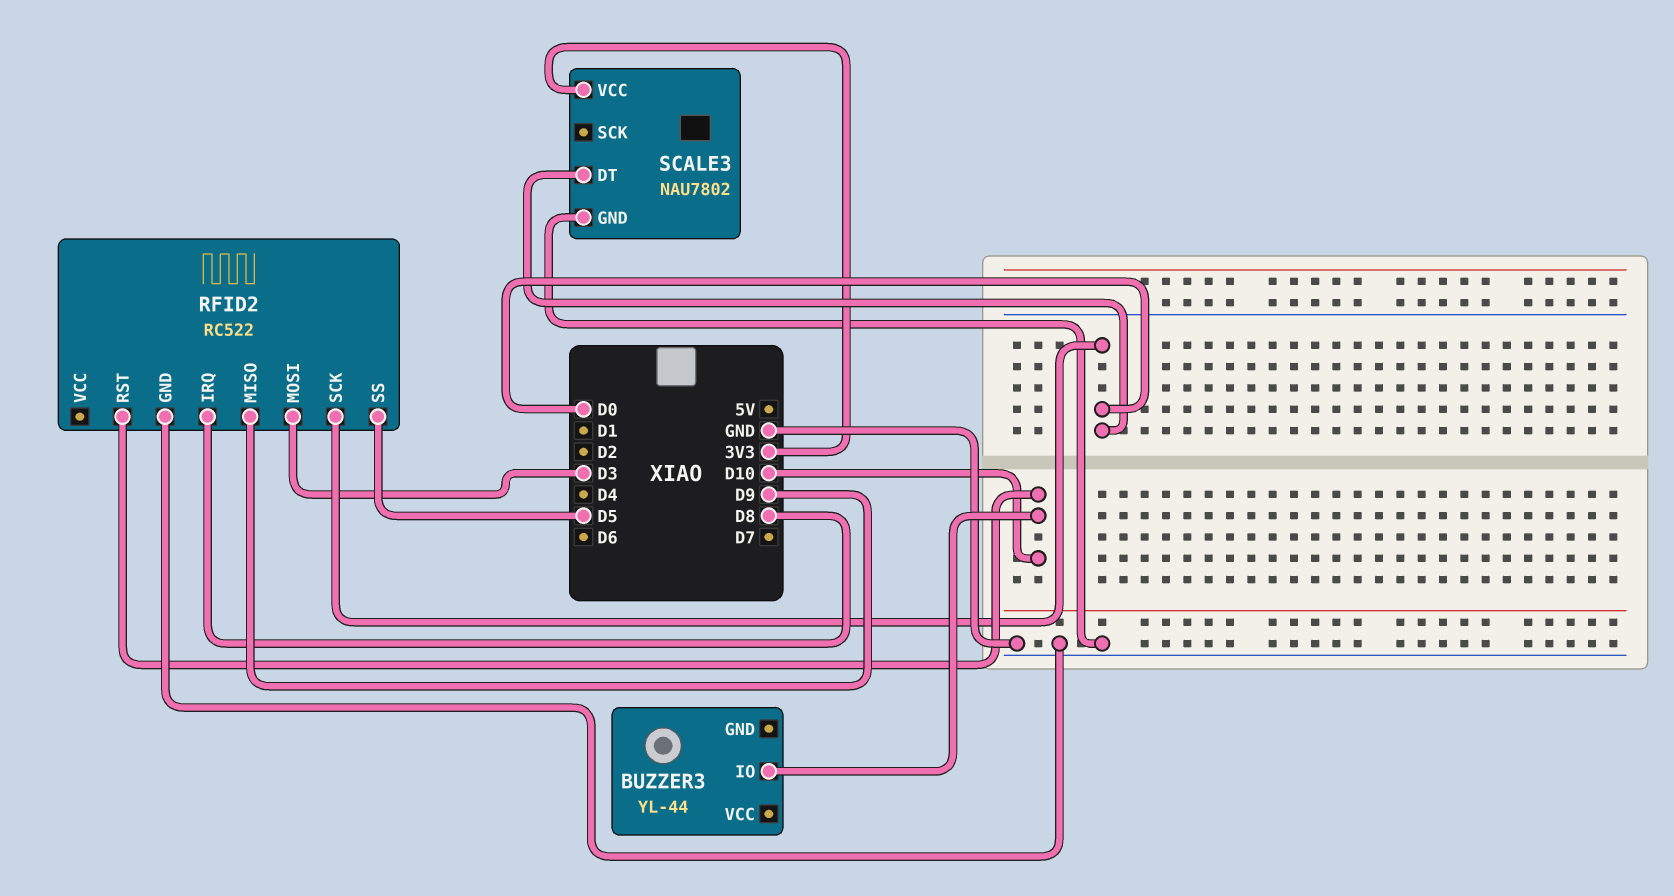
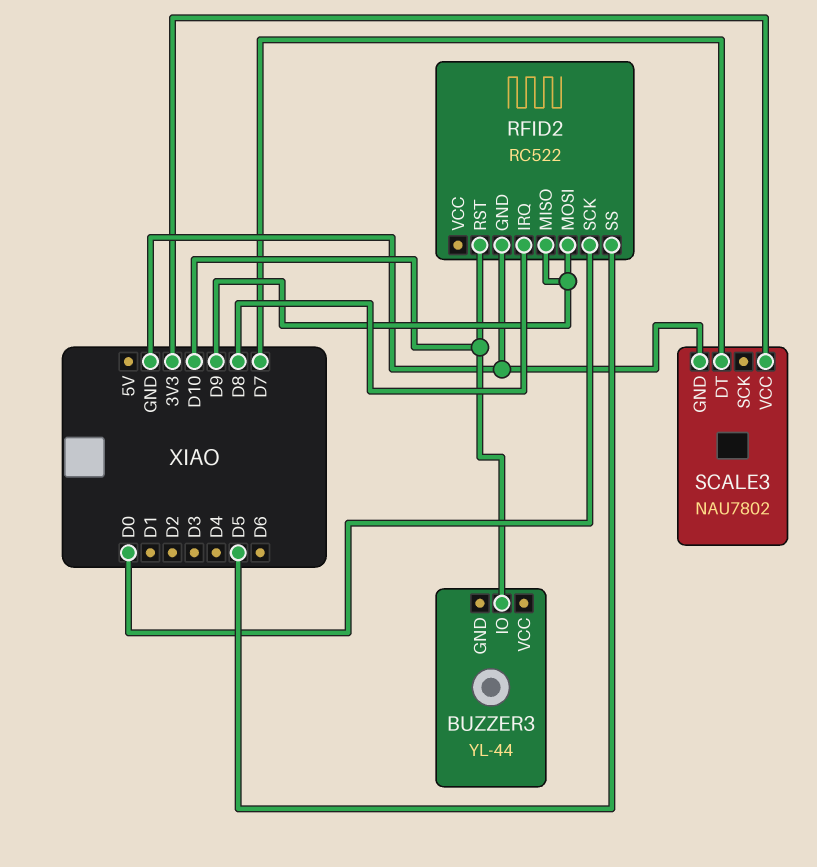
RFID2 pin MOSI: D3 -> D9
SCALE3 pin DT: D0 -> D7

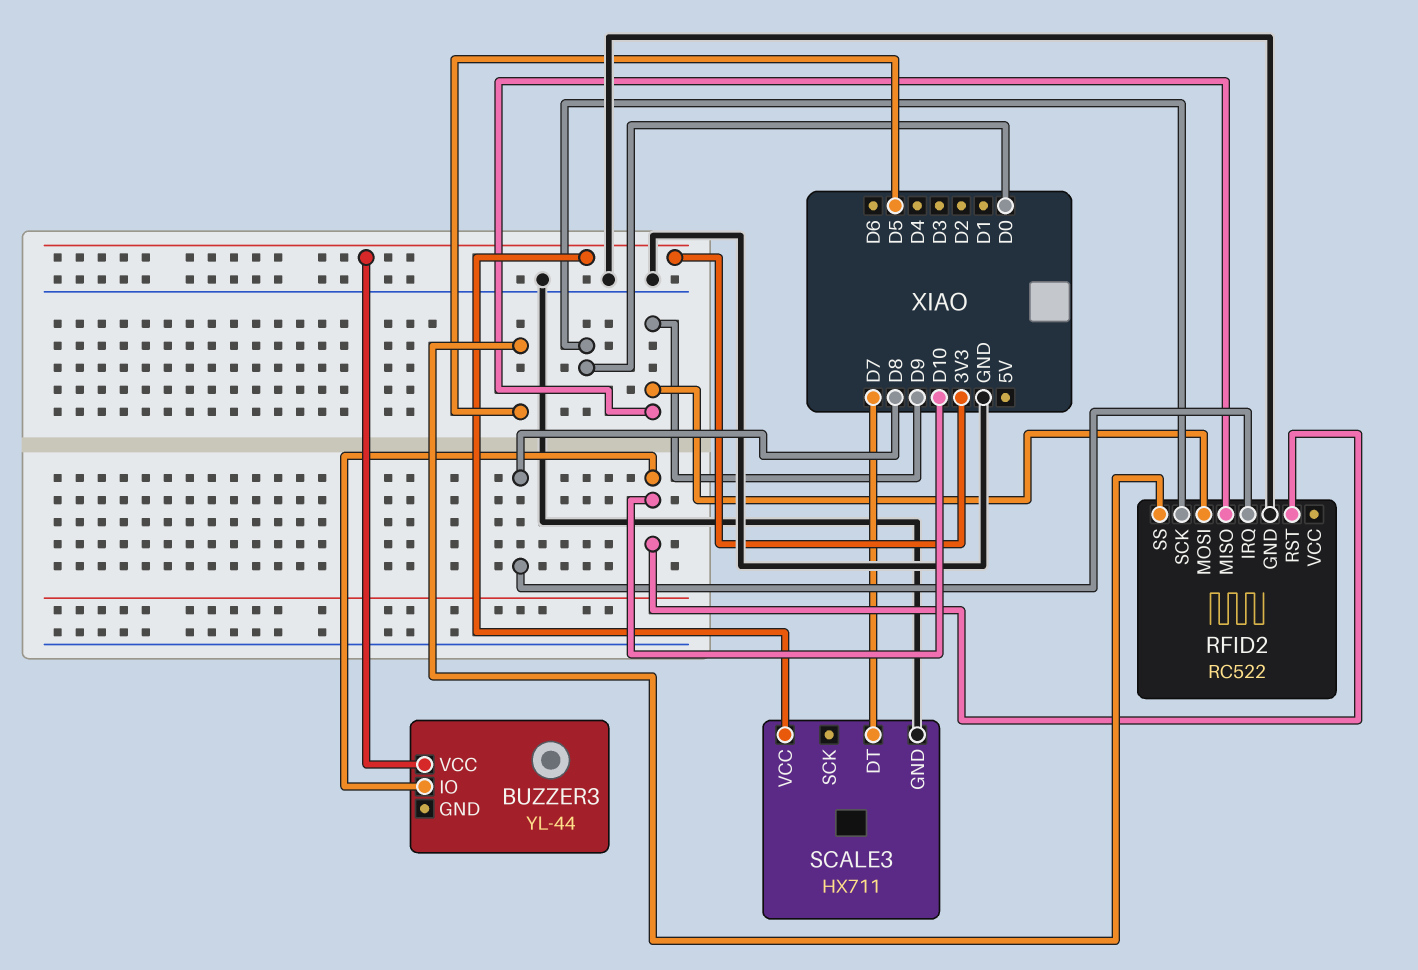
BUZZER3 pin VCC: none -> 3V3
SCALE3: NAU7802 -> HX711

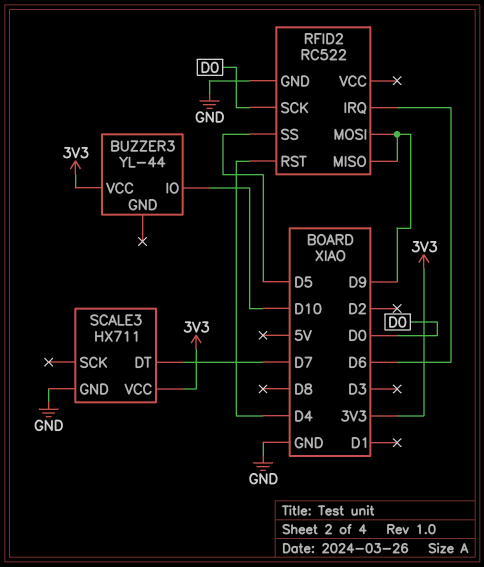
RFID2 pin IRQ: D8 -> D6
RFID2 pin RST: D10 -> D4

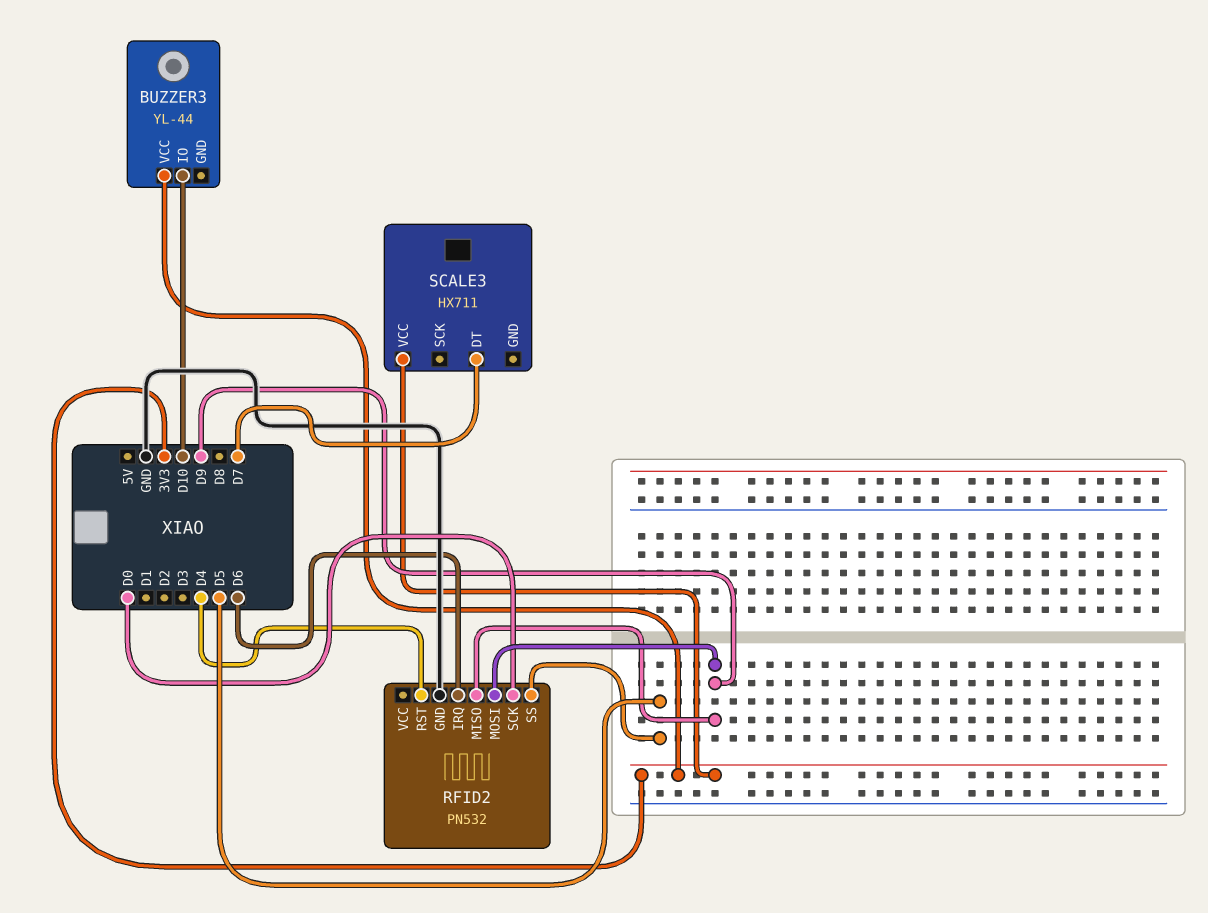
RFID2: RC522 -> PN532
SCALE3 pin GND: GND -> none

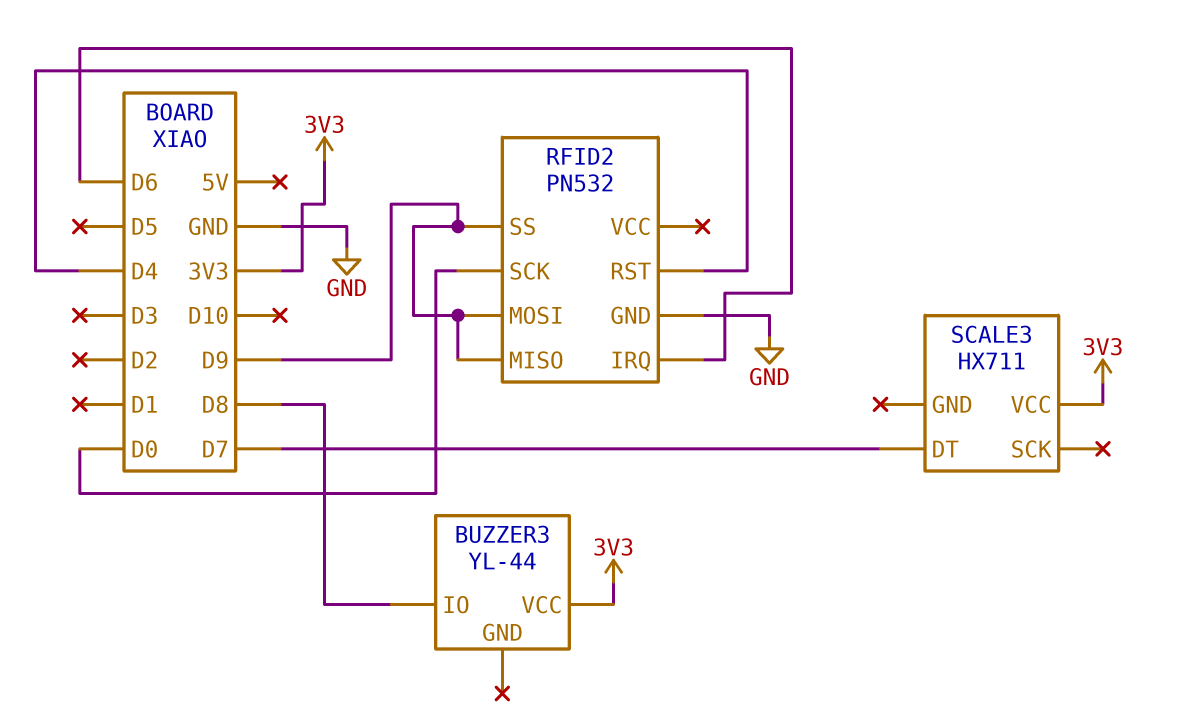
BUZZER3 pin IO: D10 -> D8
RFID2 pin SS: D5 -> D9

